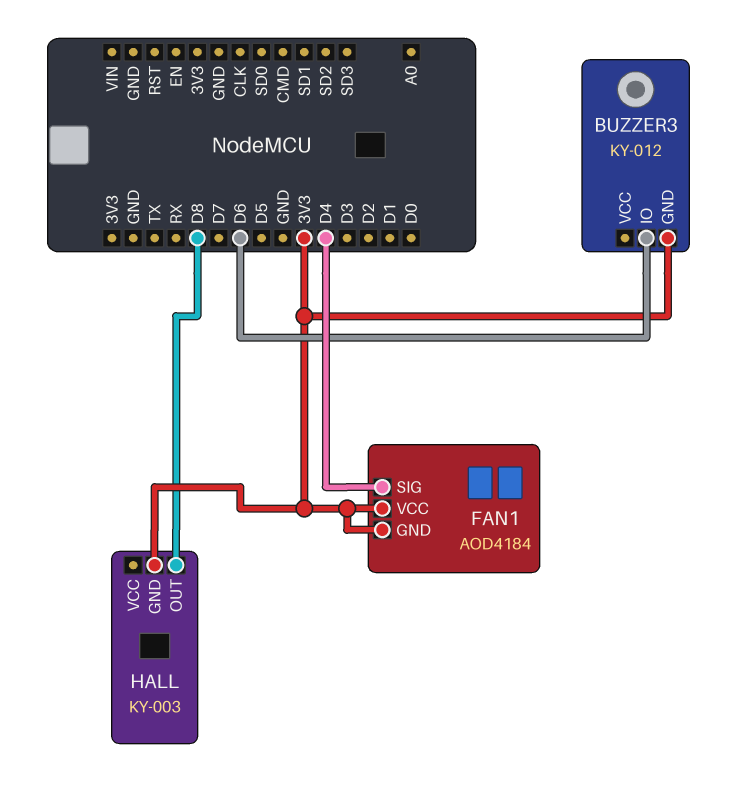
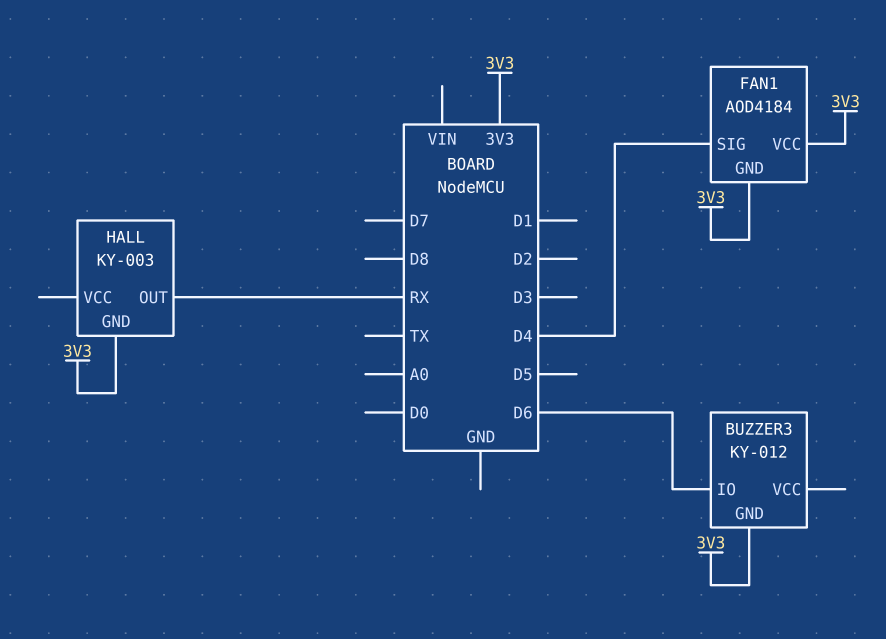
HALL pin OUT: D8 -> RX

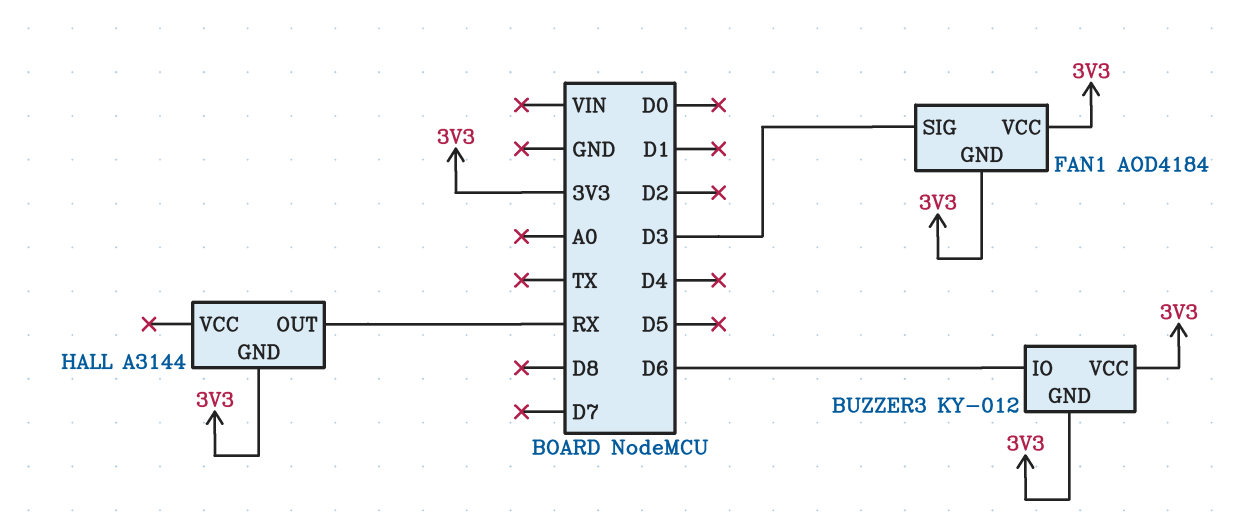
BUZZER3 pin VCC: none -> 3V3
FAN1 pin SIG: D4 -> D3
HALL: KY-003 -> A3144

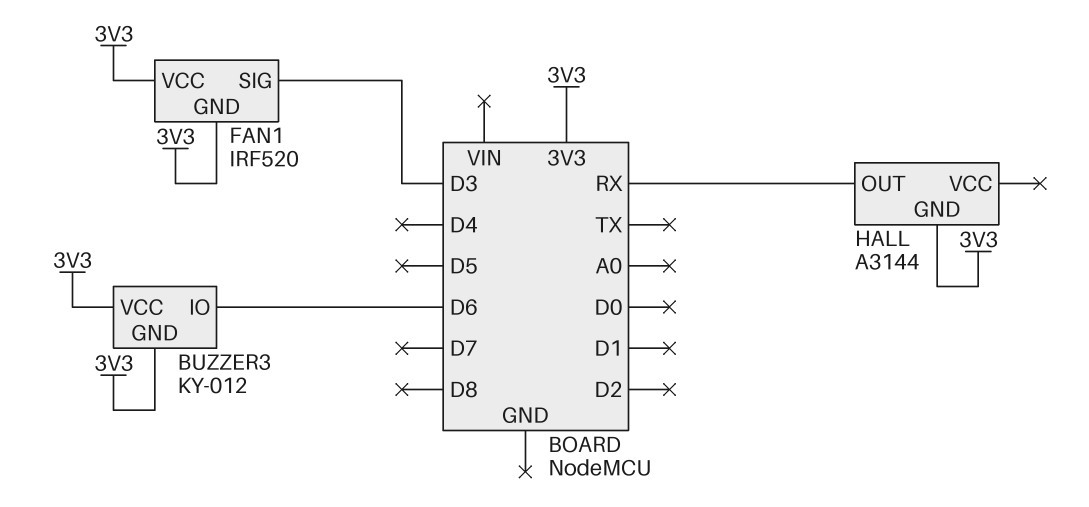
FAN1: AOD4184 -> IRF520

